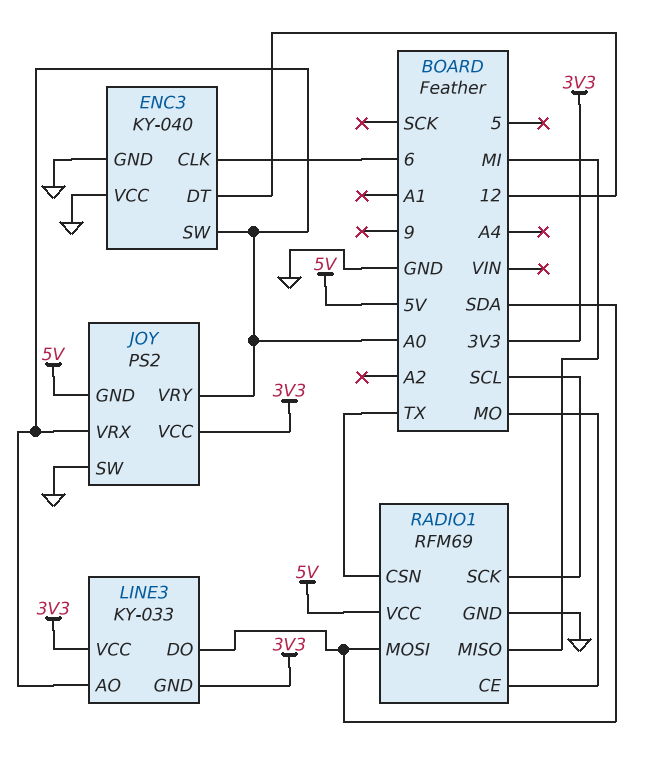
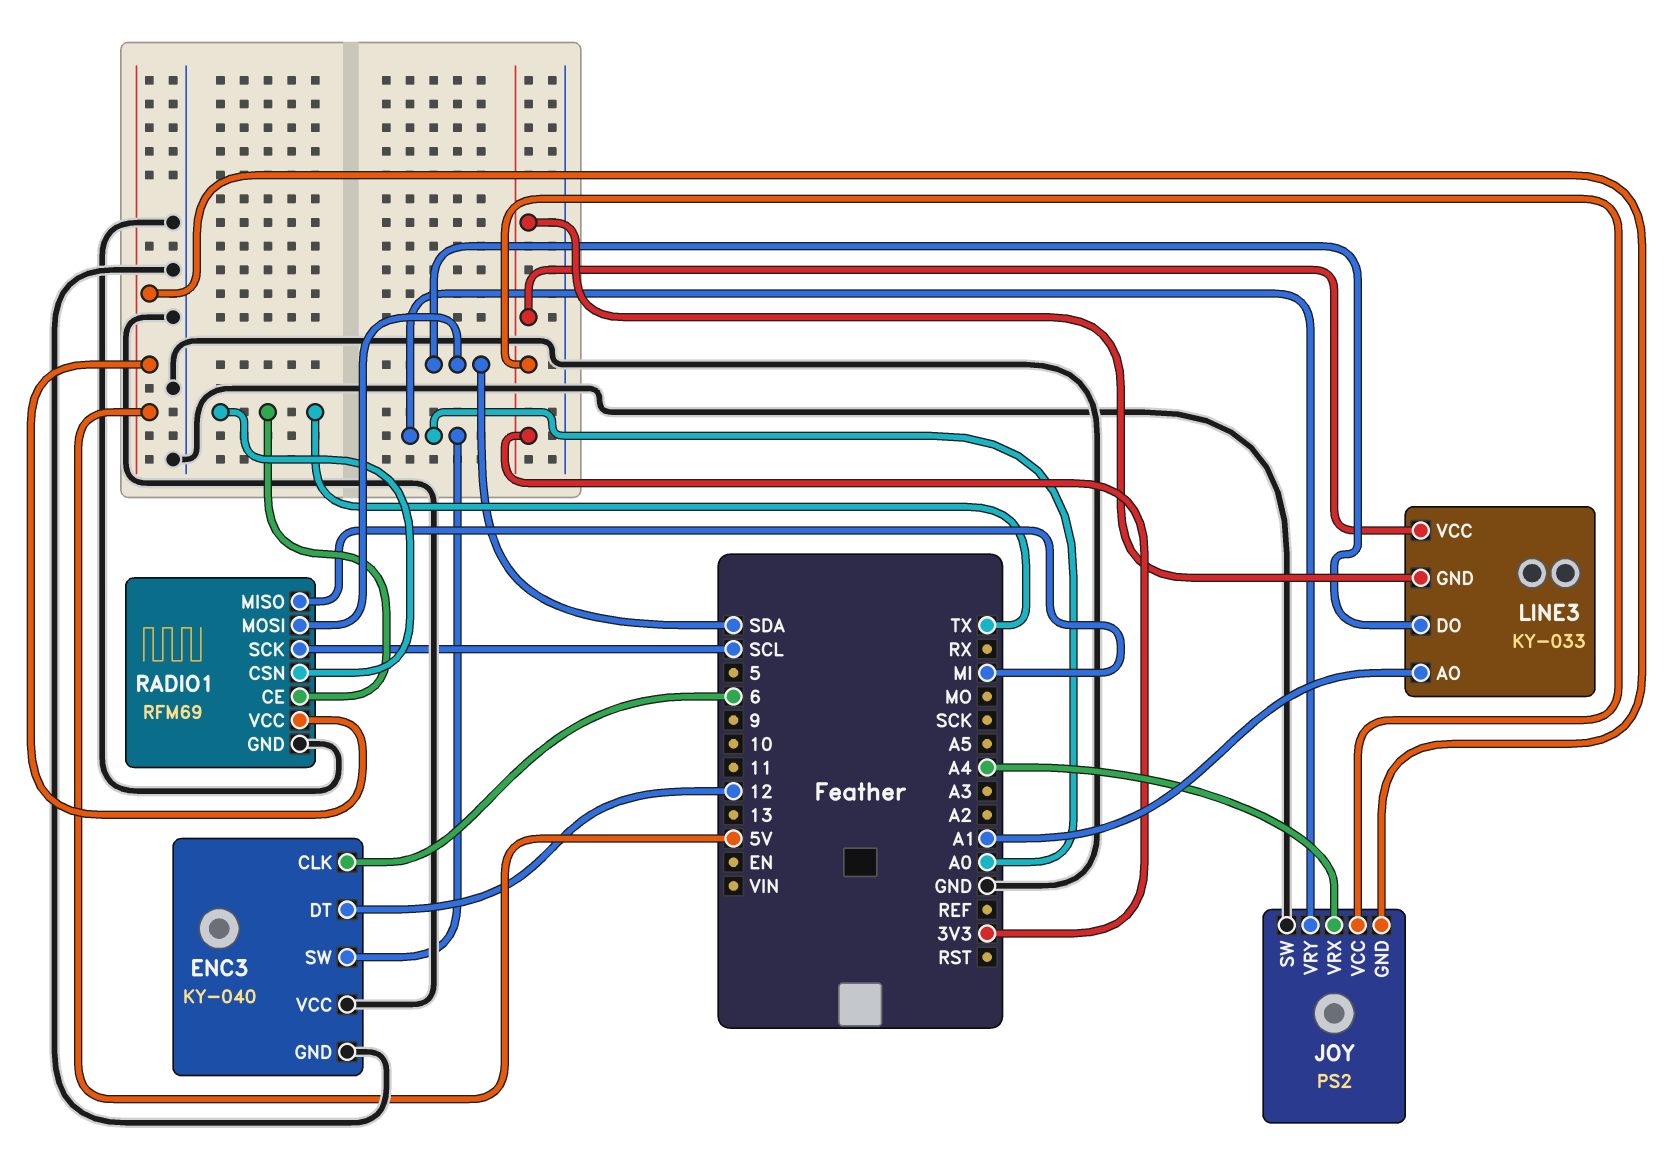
JOY pin VRX: A0 -> A4
LINE3 pin AO: A0 -> A1
RADIO1 pin CE: MO -> TX

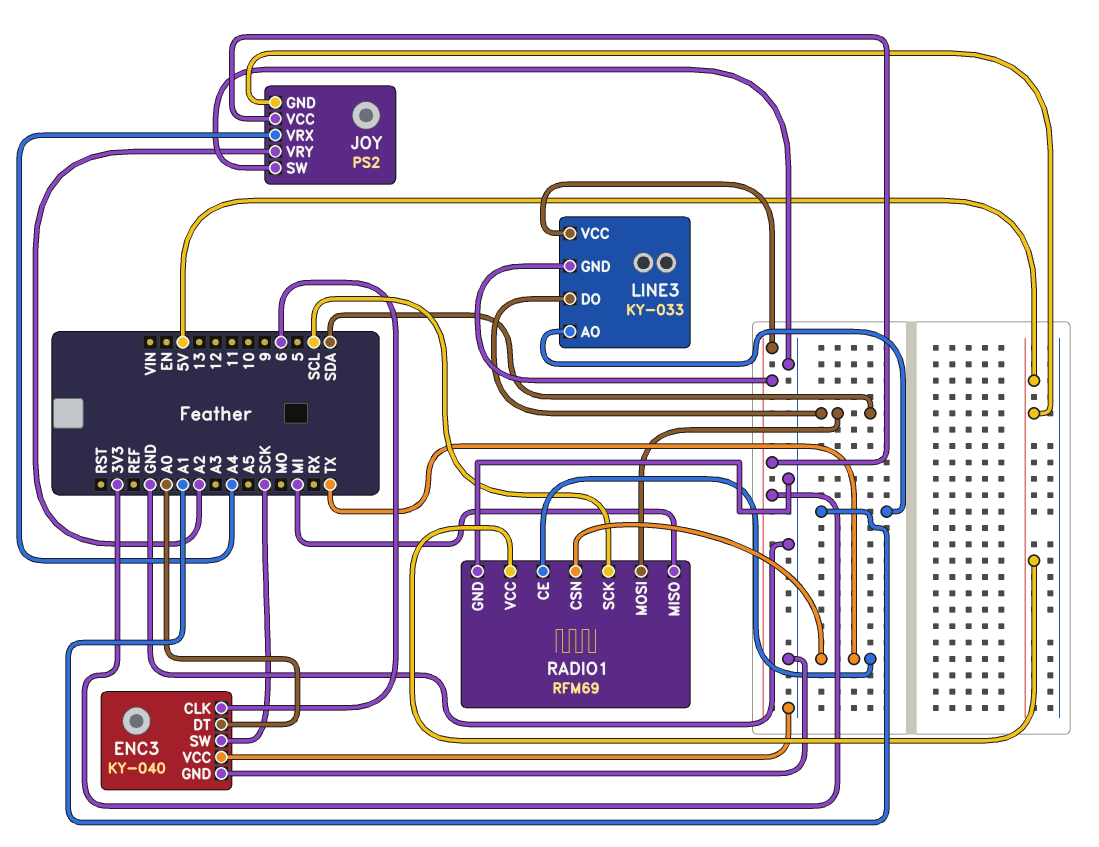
ENC3 pin DT: 12 -> A0
ENC3 pin SW: A0 -> SCK
JOY pin VRY: A0 -> A2

